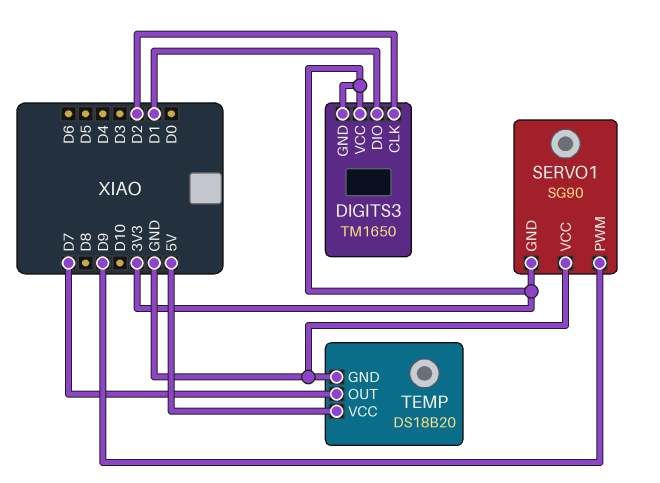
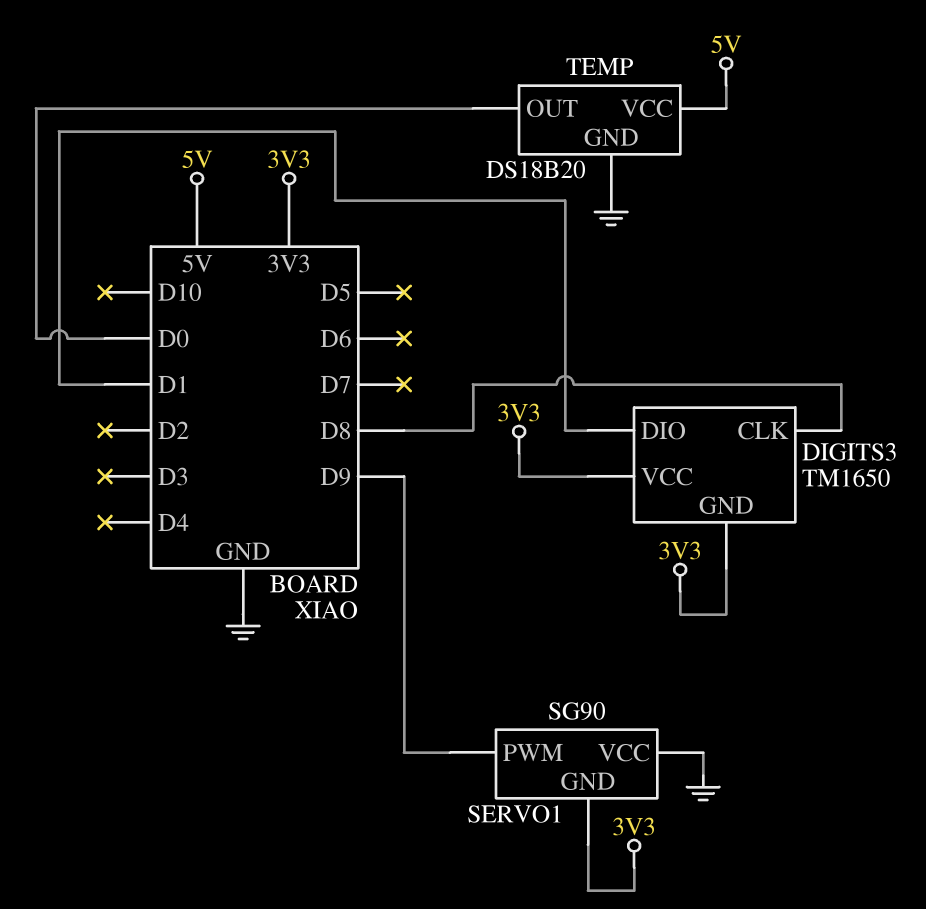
DIGITS3 pin CLK: D2 -> D8
TEMP pin OUT: D7 -> D0

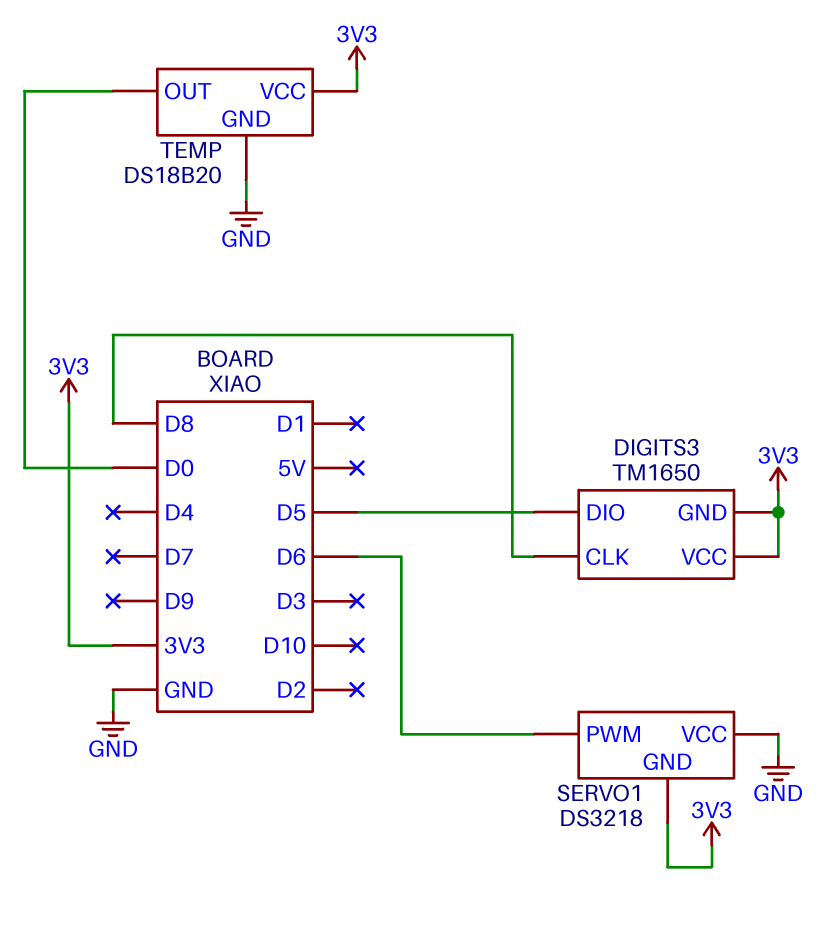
DIGITS3 pin DIO: D1 -> D5
SERVO1: SG90 -> DS3218
SERVO1 pin PWM: D9 -> D6
TEMP pin VCC: 5V -> 3V3

